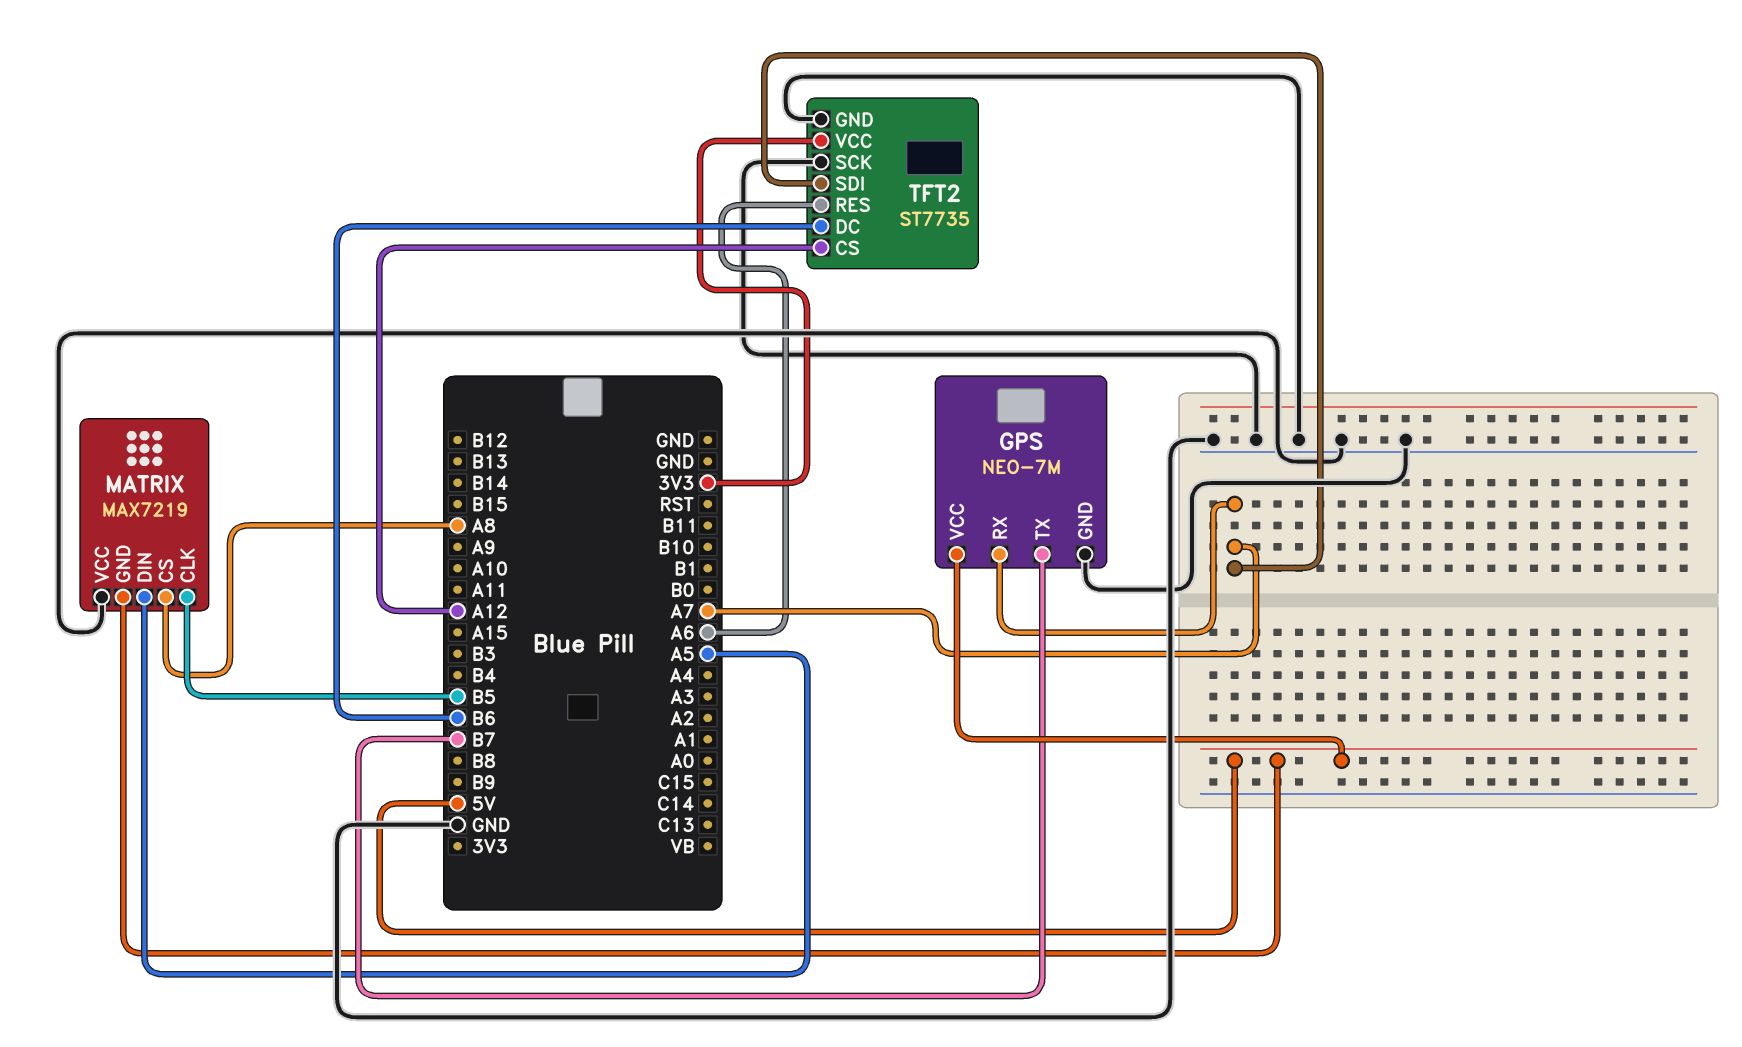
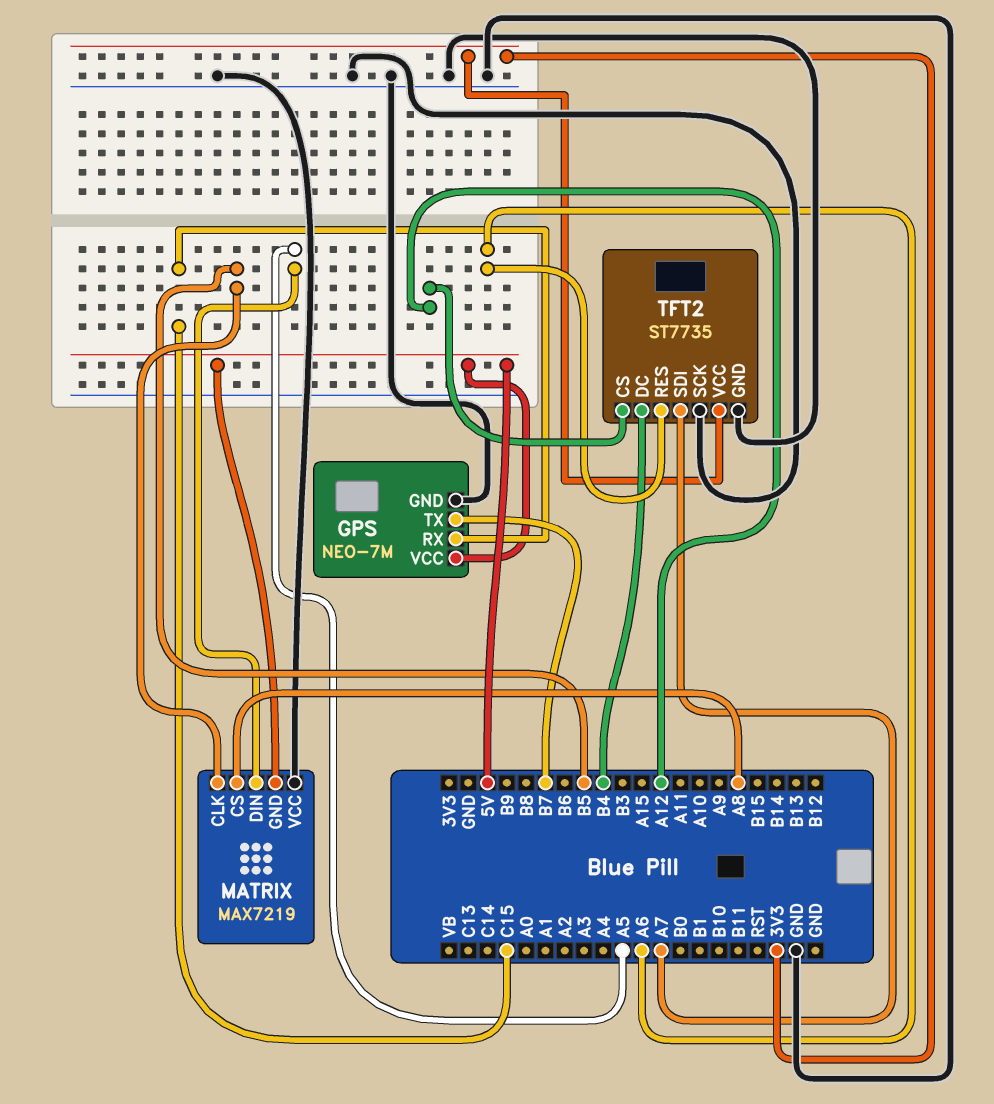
GPS pin RX: A7 -> C15
TFT2 pin DC: B6 -> B4

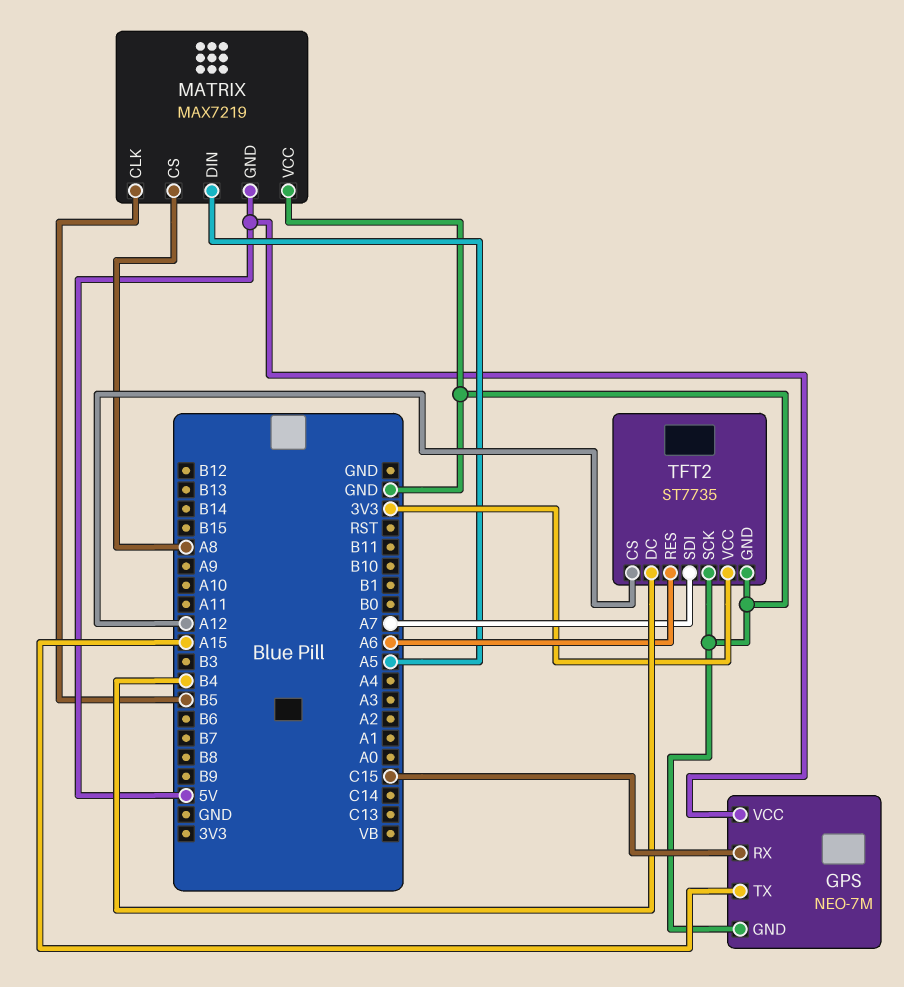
GPS pin TX: B7 -> A15

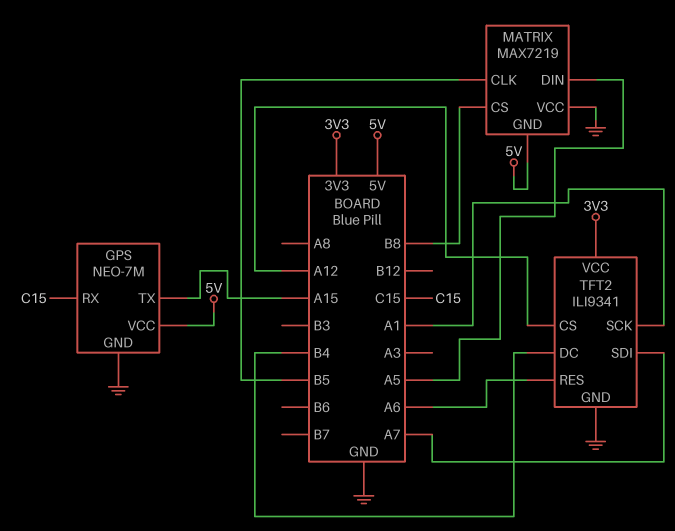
MATRIX pin CS: A8 -> B8
TFT2: ST7735 -> ILI9341
TFT2 pin SCK: GND -> A1

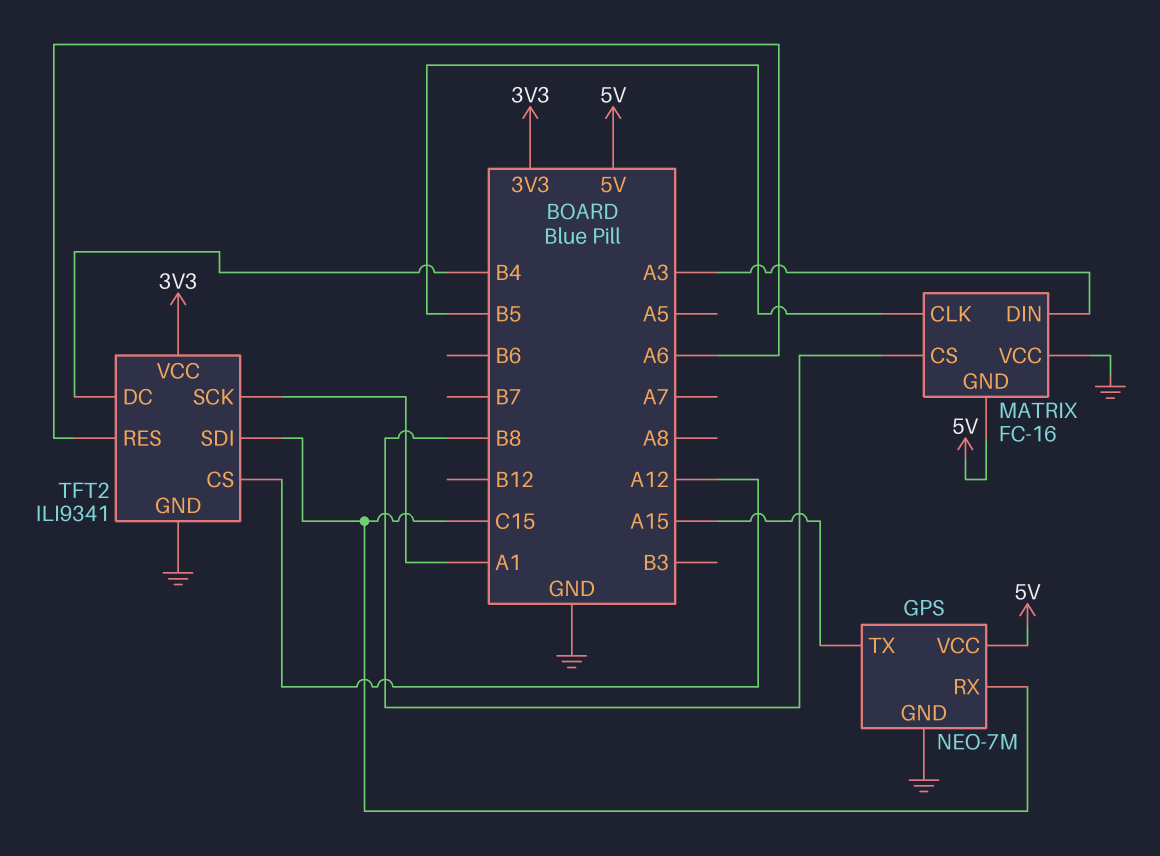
MATRIX: MAX7219 -> FC-16
MATRIX pin DIN: A5 -> A3
TFT2 pin SDI: A7 -> C15

